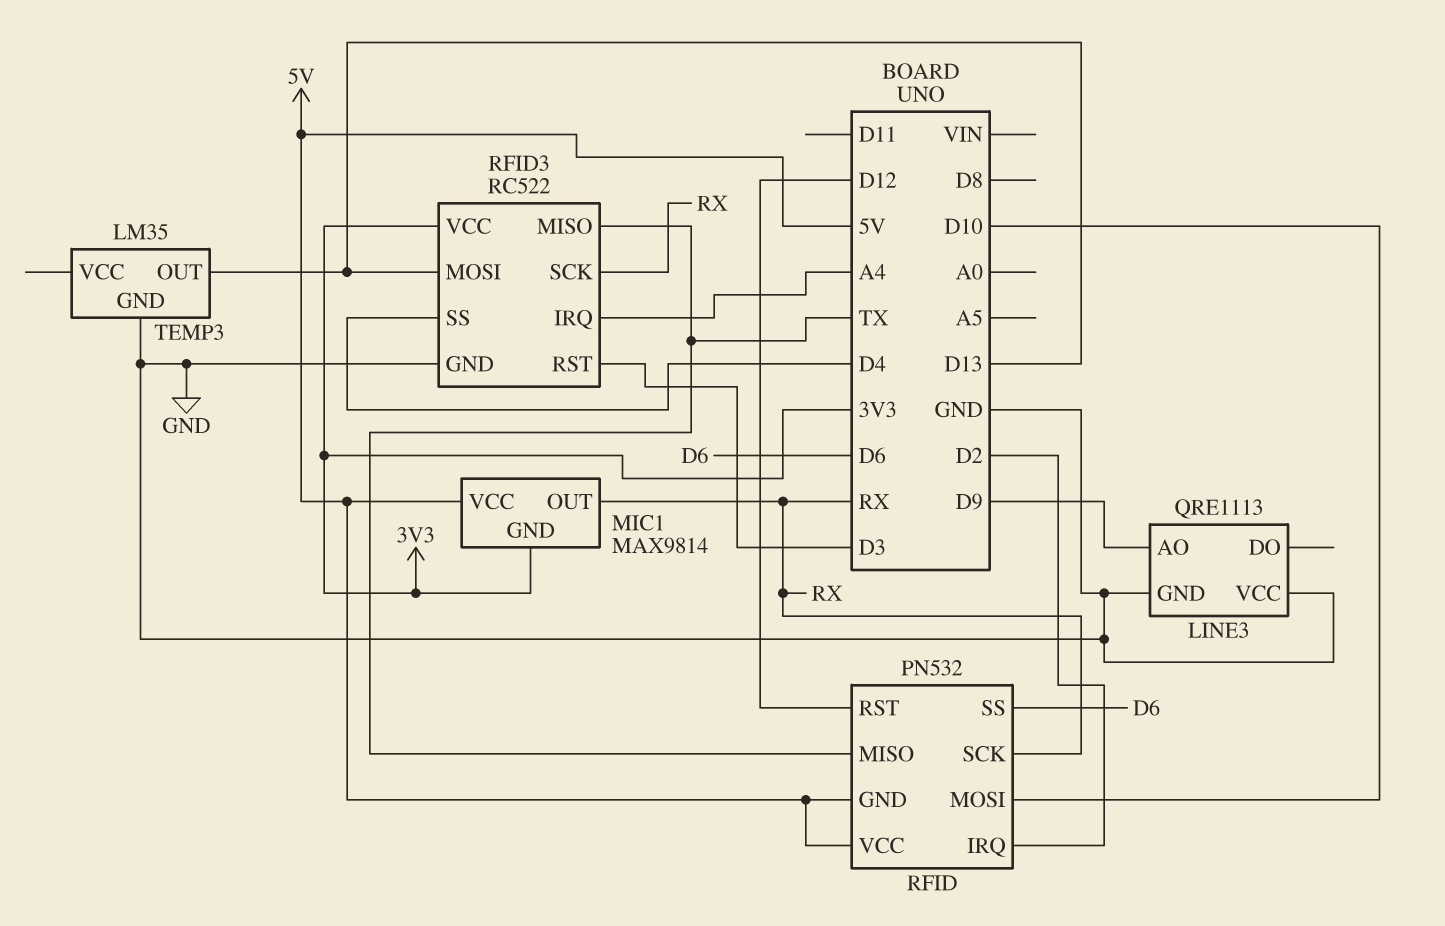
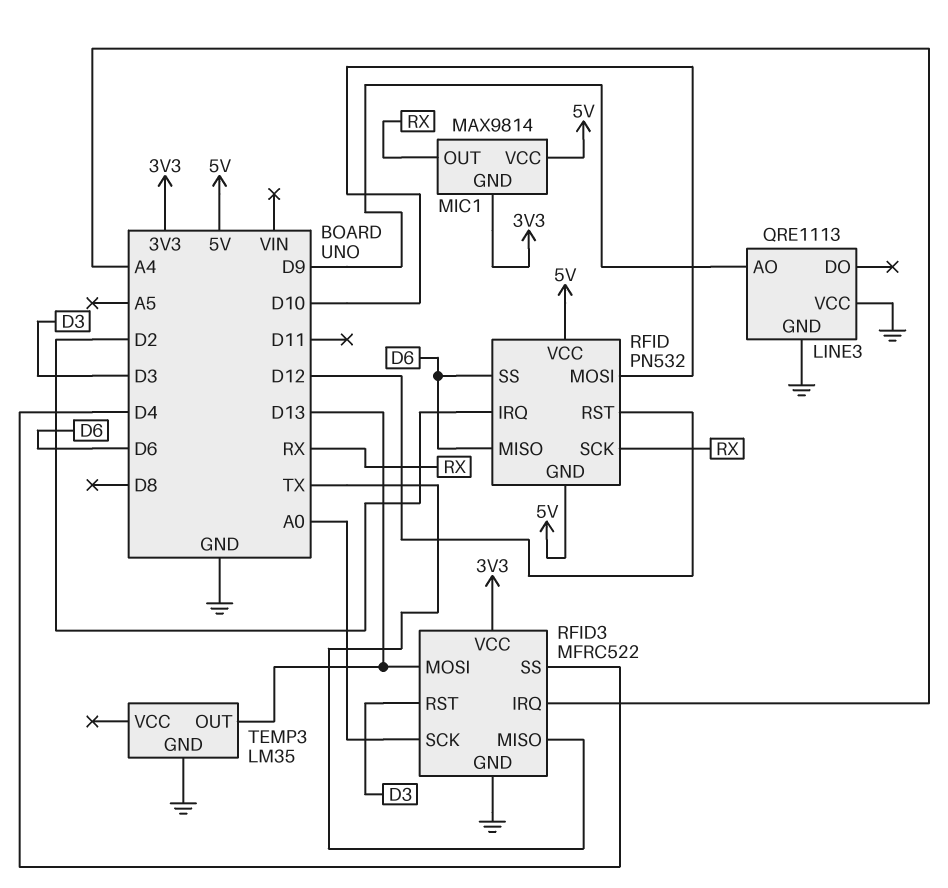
RFID pin MISO: TX -> D6
RFID3: RC522 -> MFRC522
RFID3 pin SCK: RX -> A0

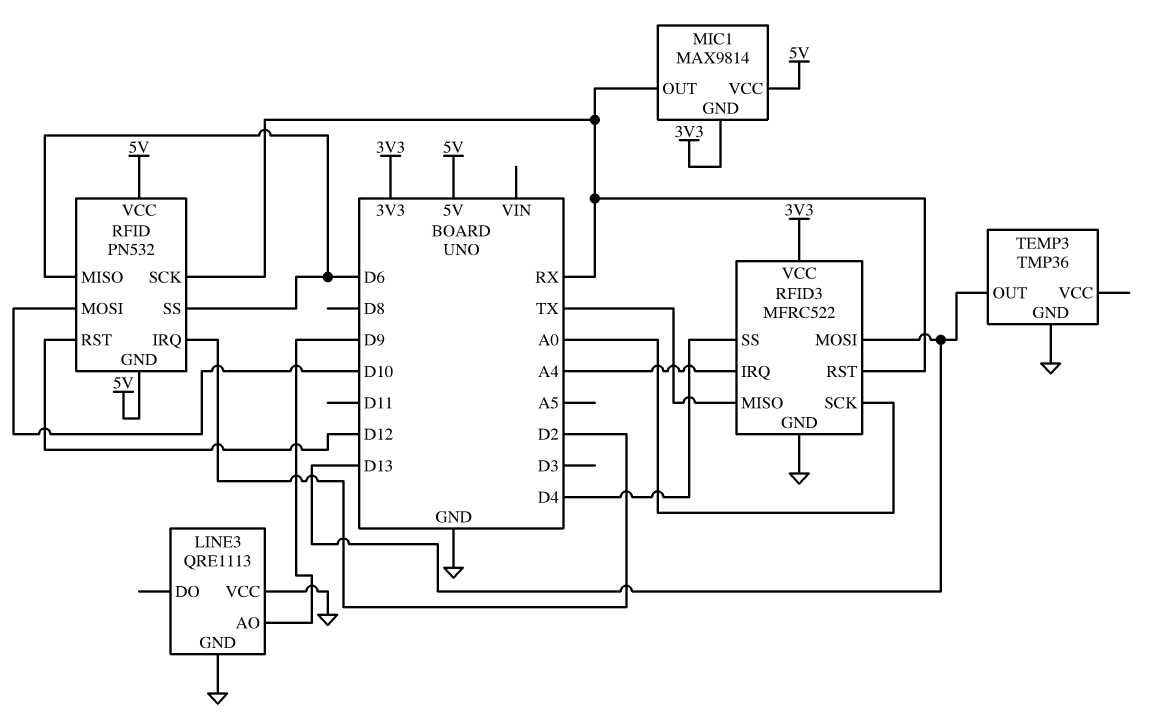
RFID3 pin RST: D3 -> RX
TEMP3: LM35 -> TMP36

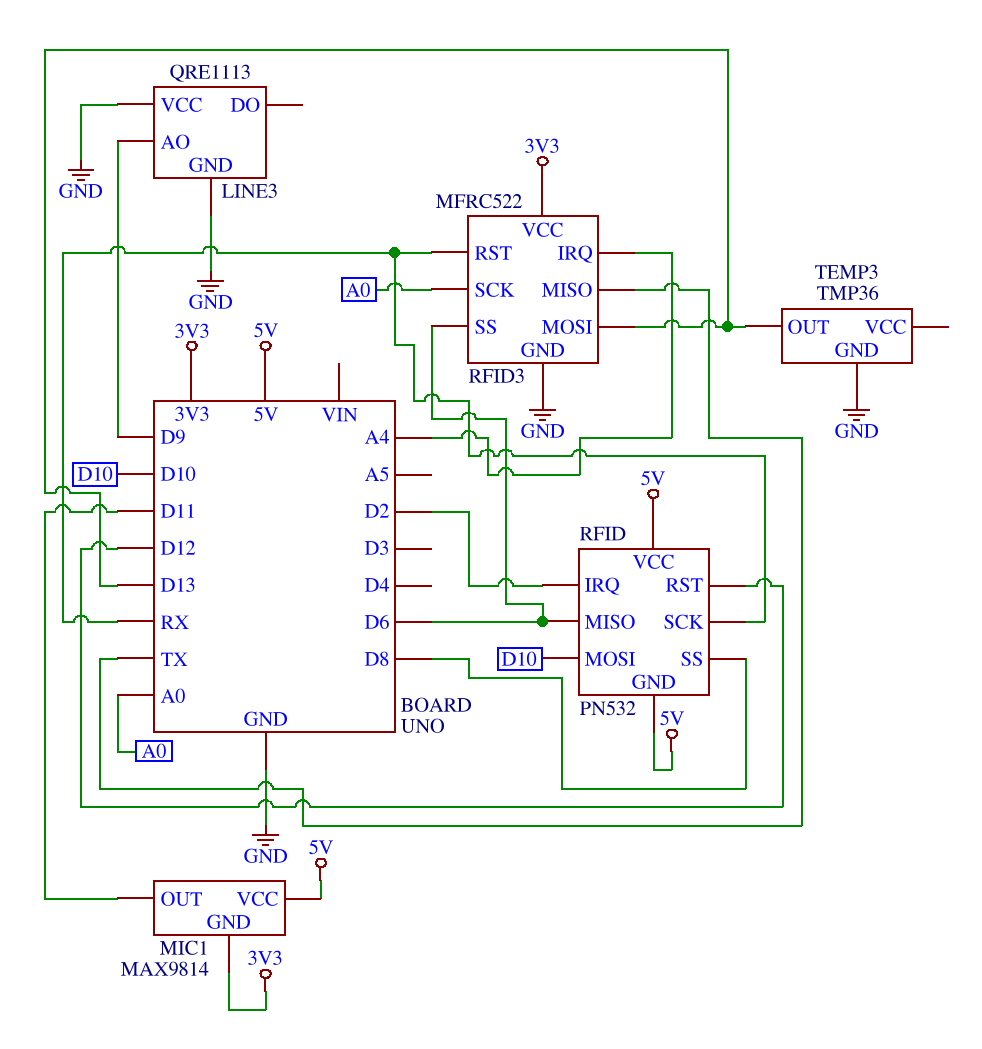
MIC1 pin OUT: RX -> D11
RFID pin SS: D6 -> D8
RFID3 pin SS: D4 -> D6

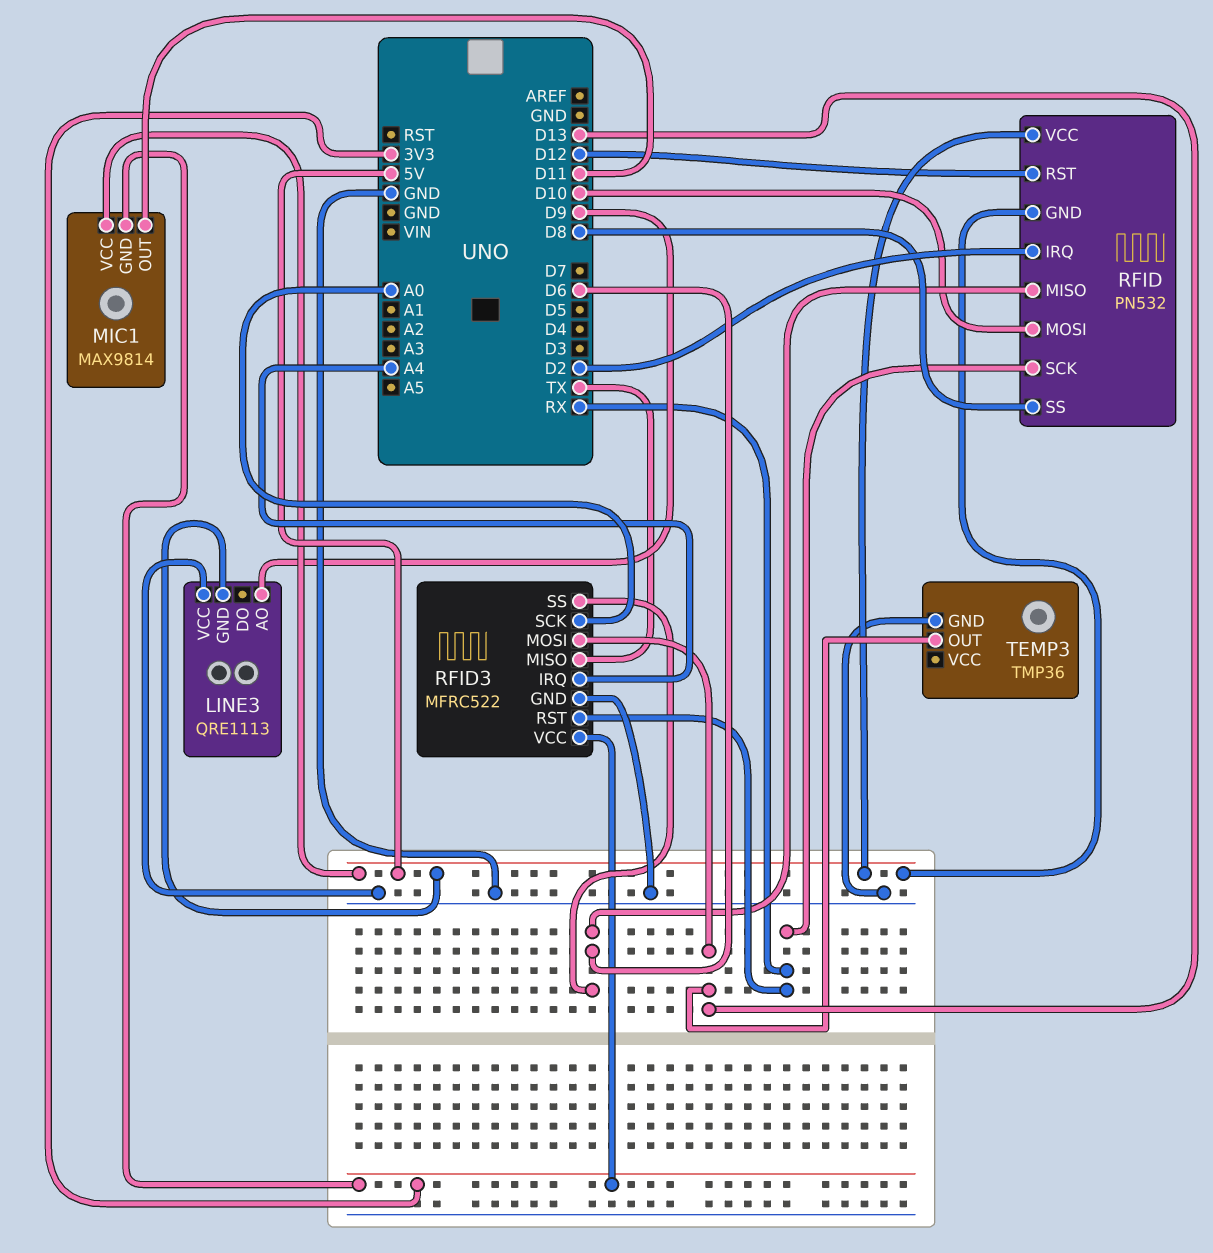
LINE3 pin GND: GND -> 5V

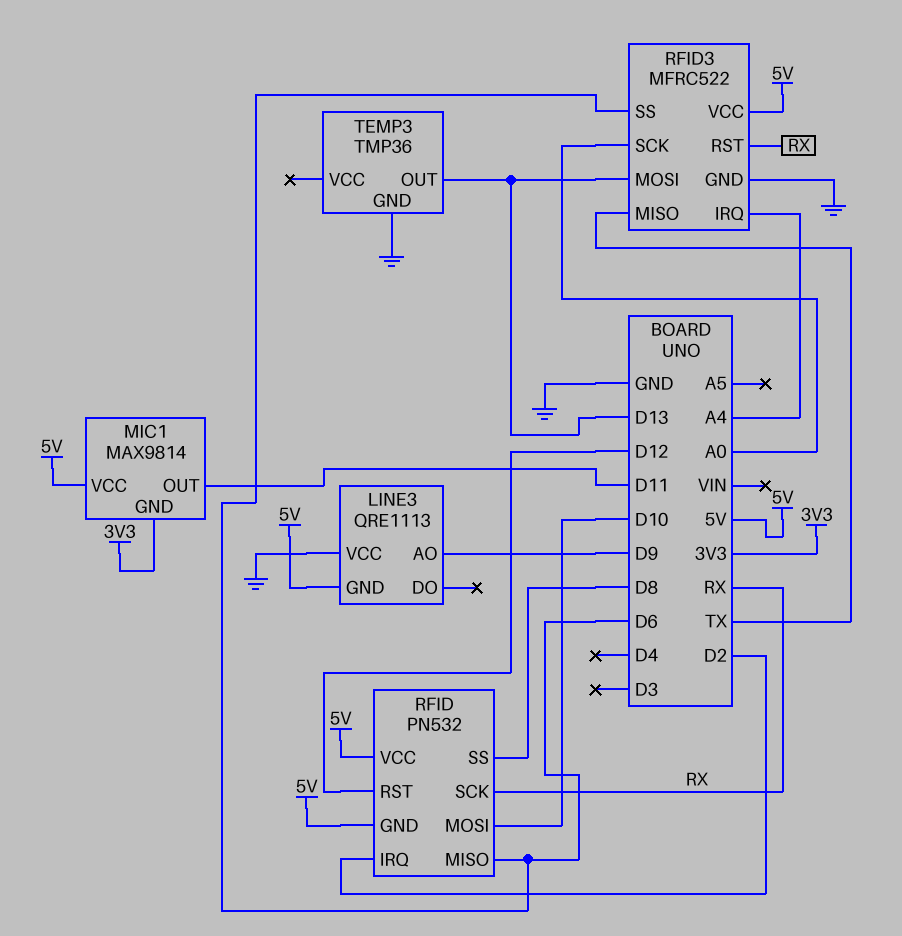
RFID3 pin VCC: 3V3 -> 5V

